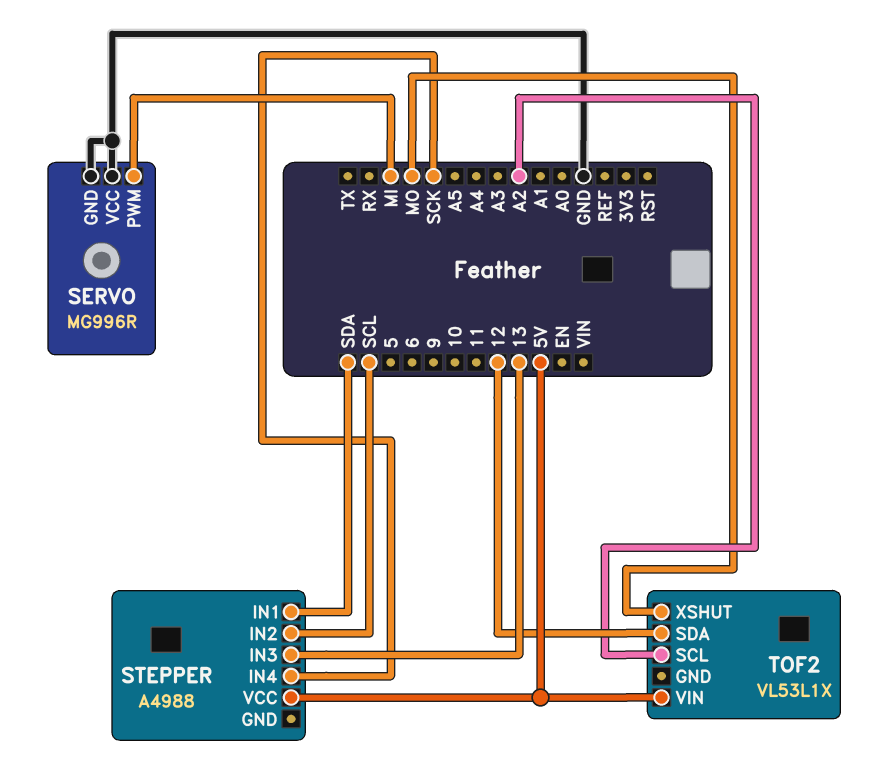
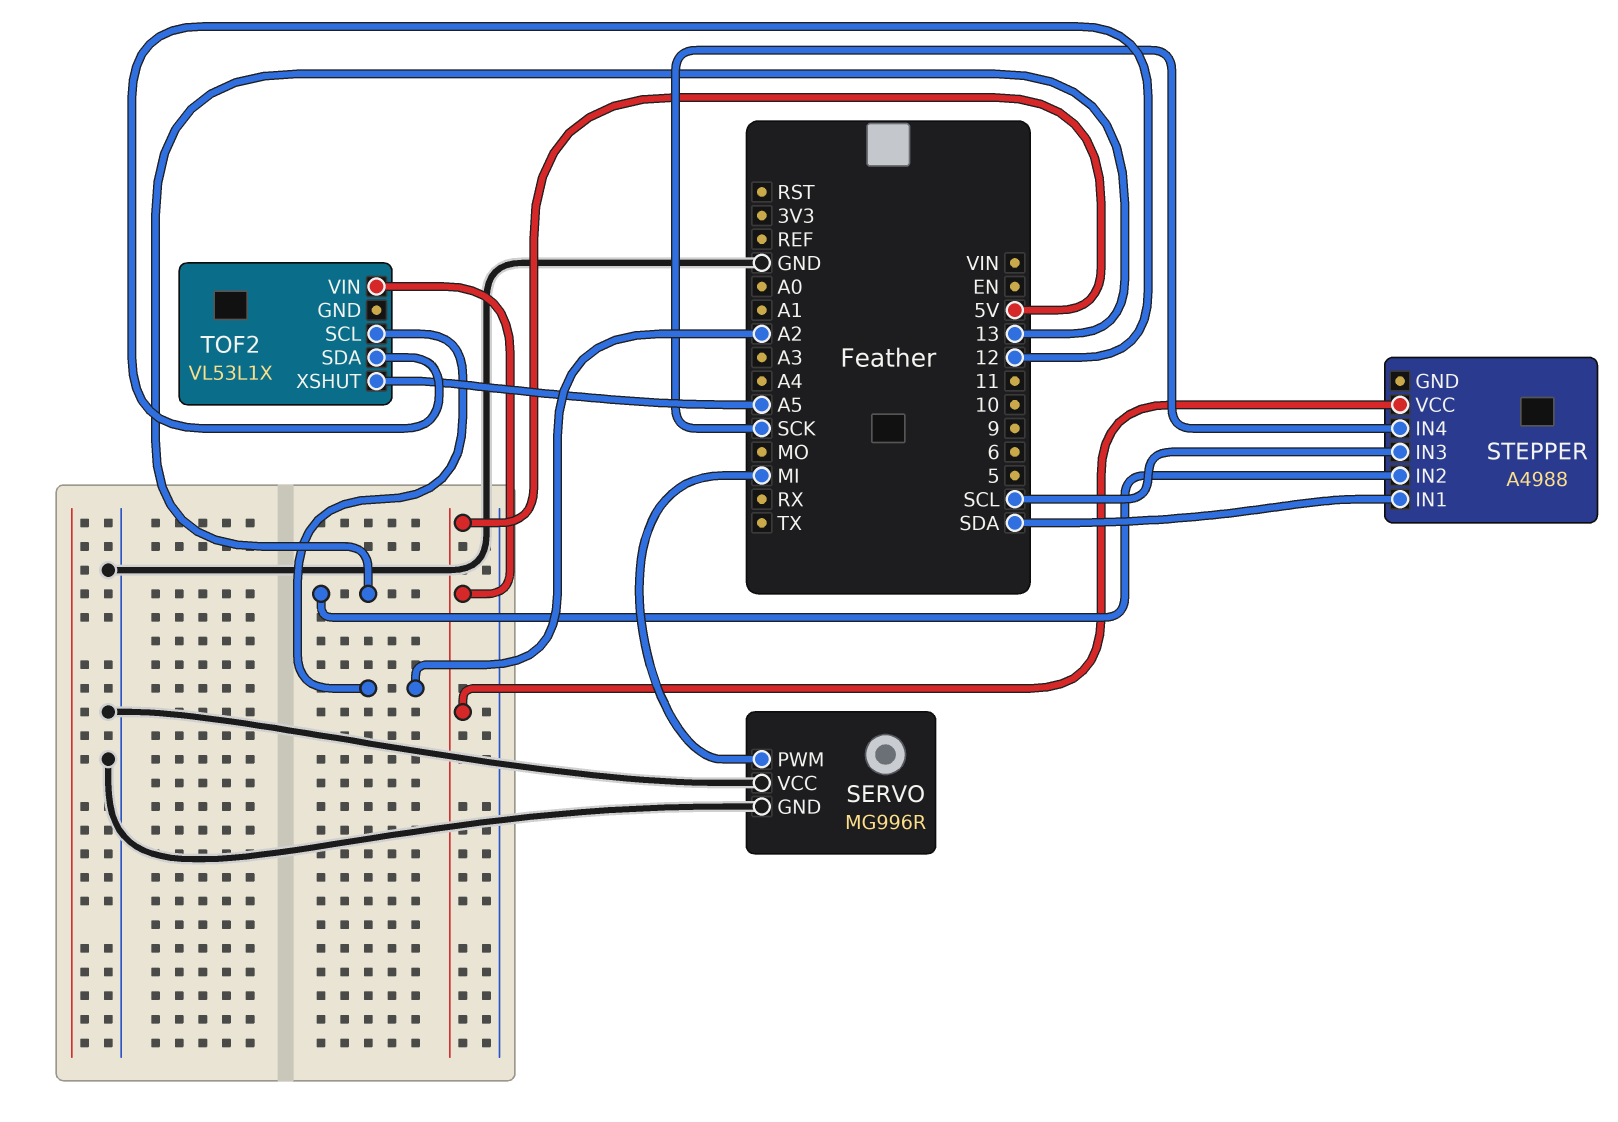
STEPPER pin IN2: SCL -> 13
STEPPER pin IN3: 13 -> SCL
TOF2 pin XSHUT: MO -> A5

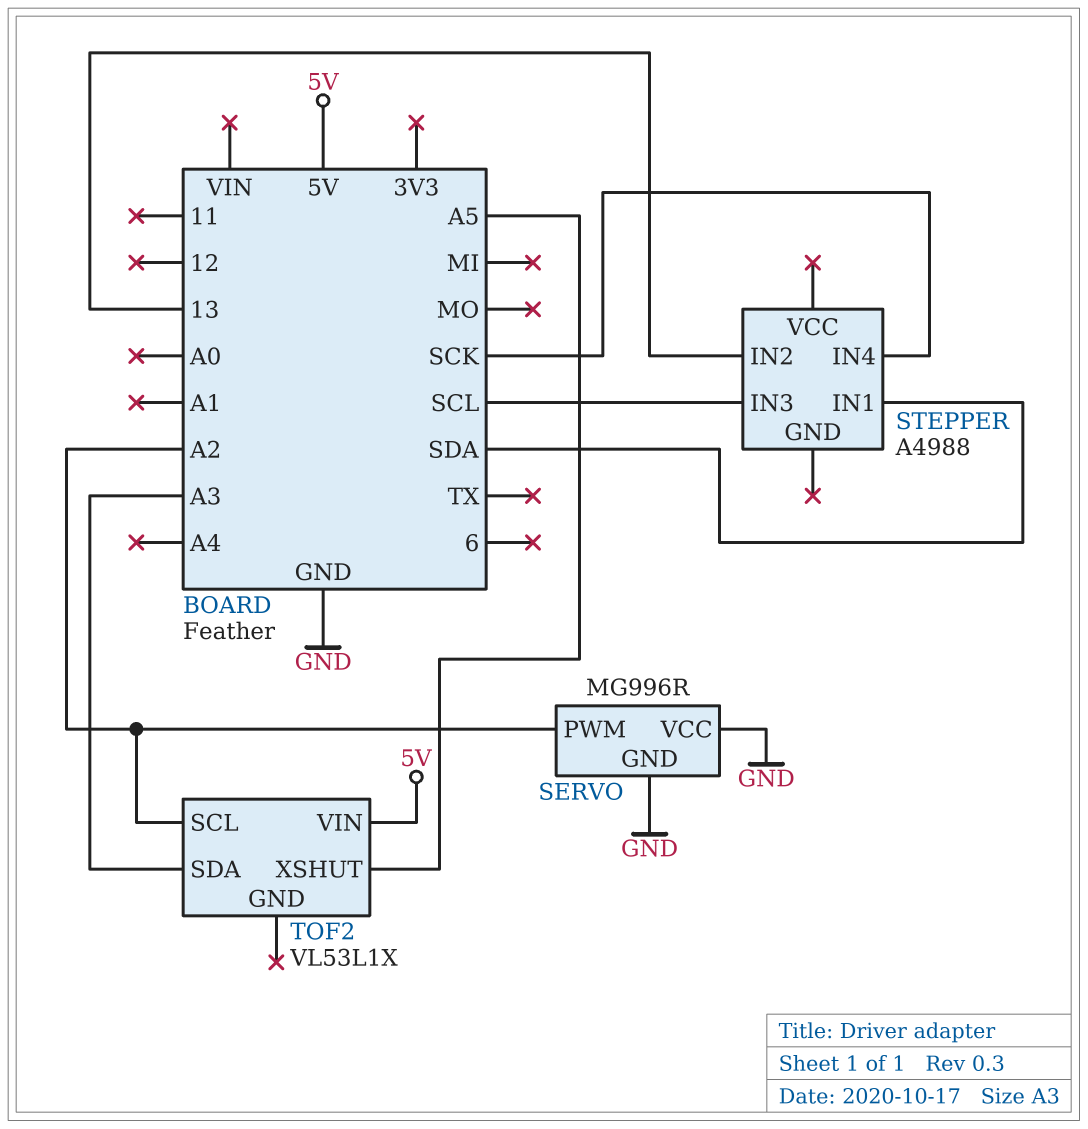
SERVO pin PWM: MI -> A2
STEPPER pin VCC: 5V -> none
TOF2 pin SDA: 12 -> A3

